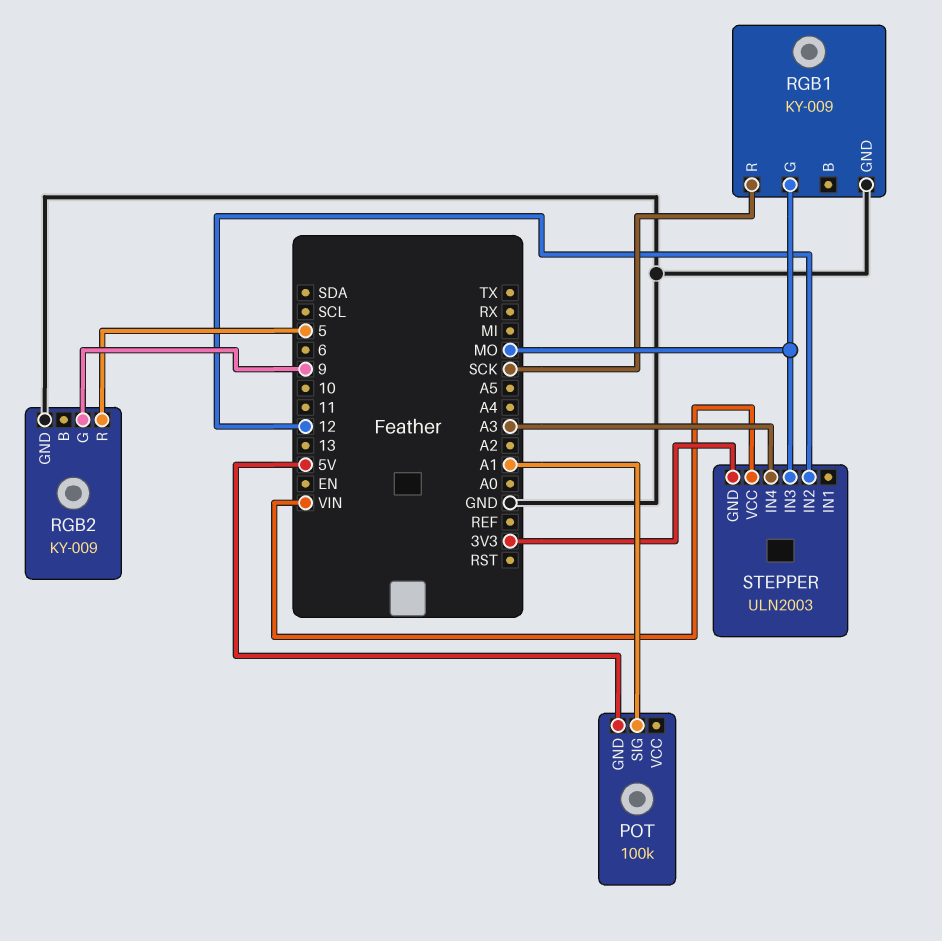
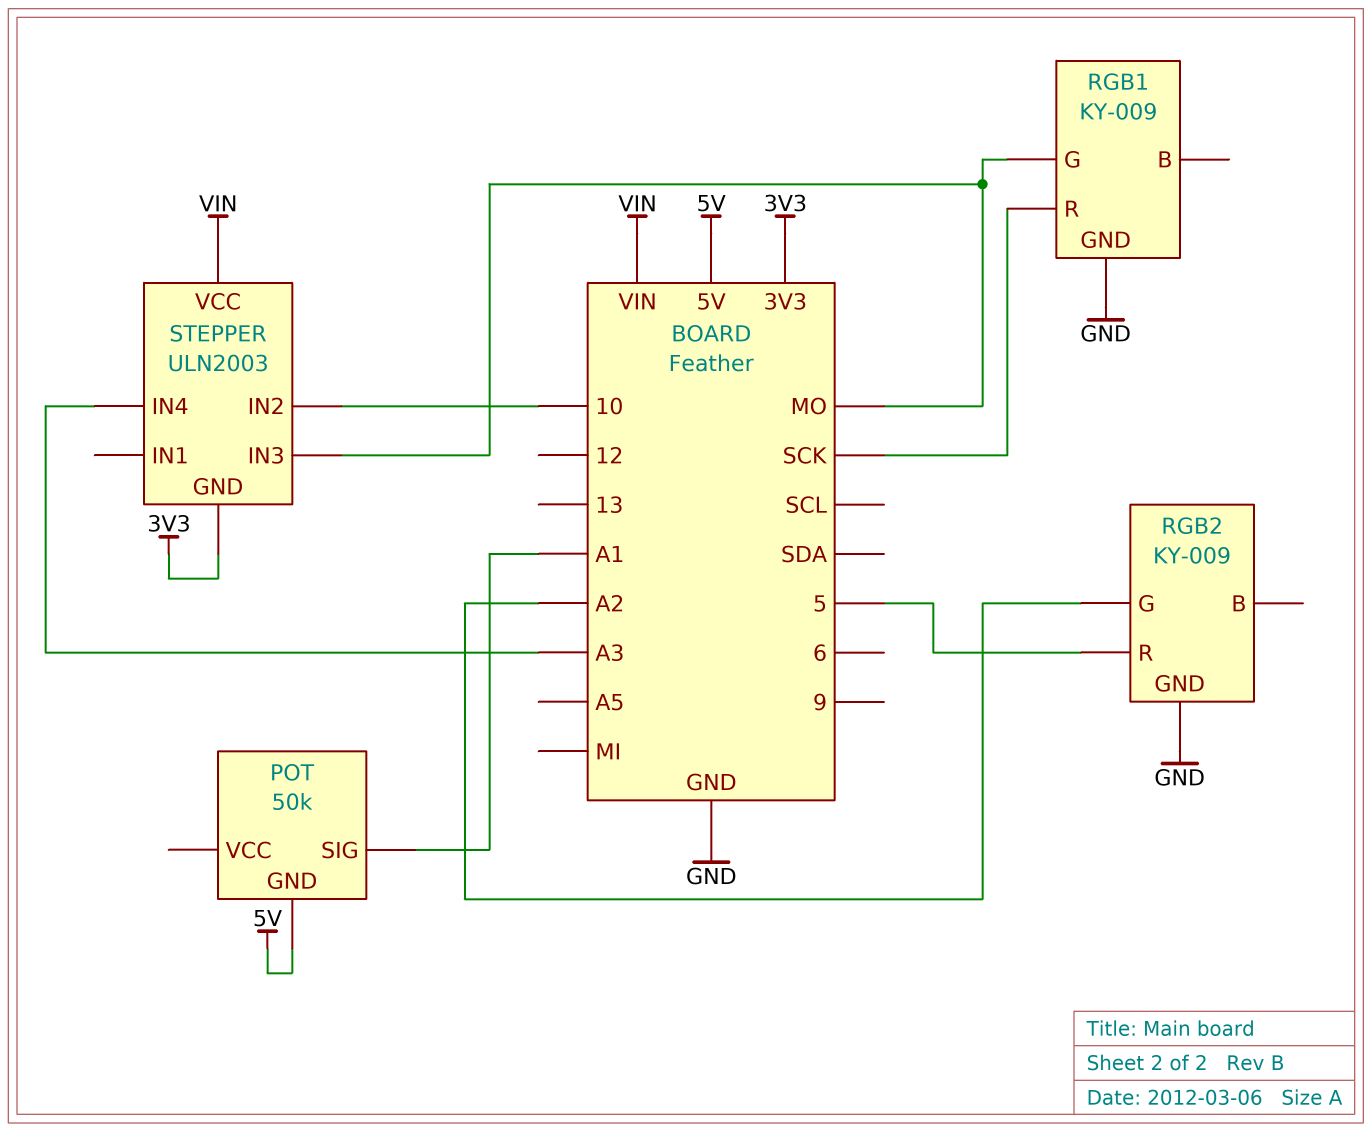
POT: 100k -> 50k
RGB2 pin G: 9 -> A2
STEPPER pin IN2: 12 -> 10

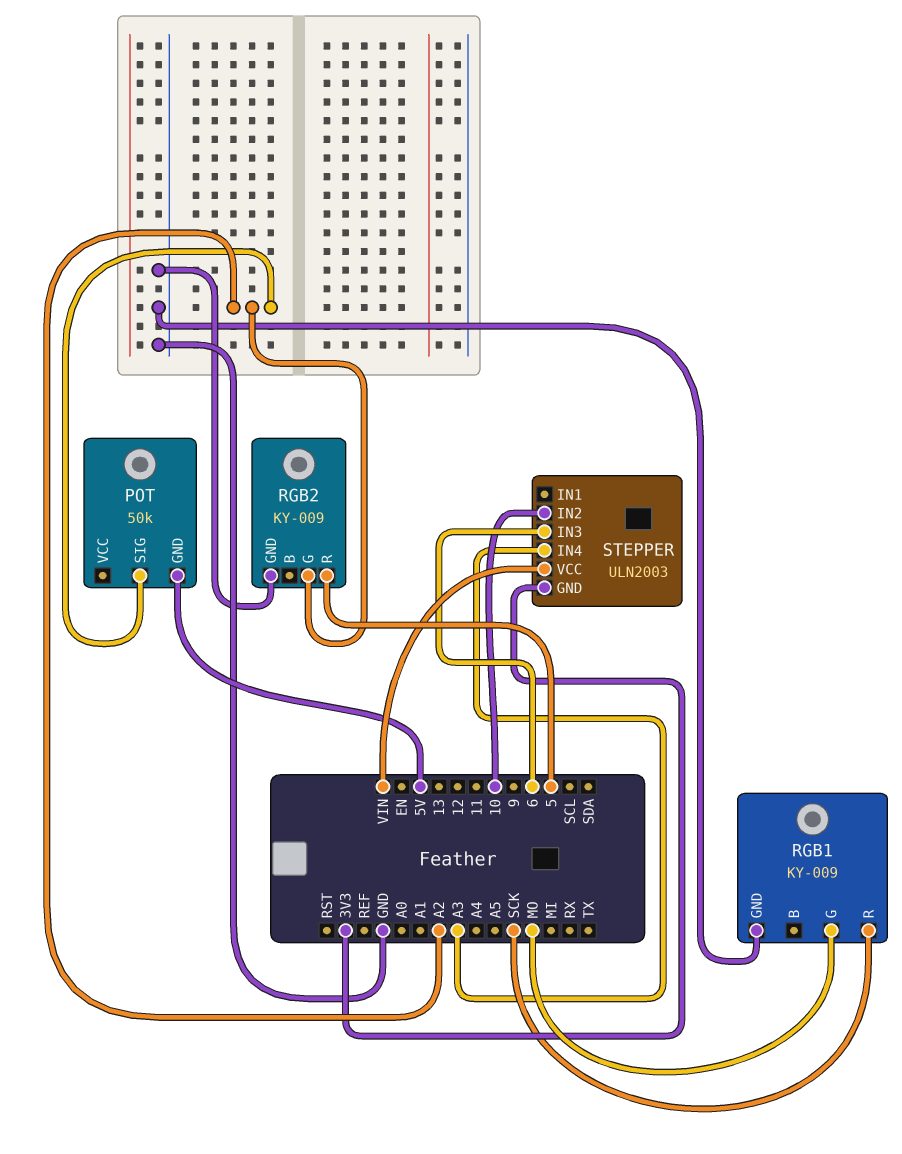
POT pin SIG: A1 -> A2
STEPPER pin IN3: MO -> 6

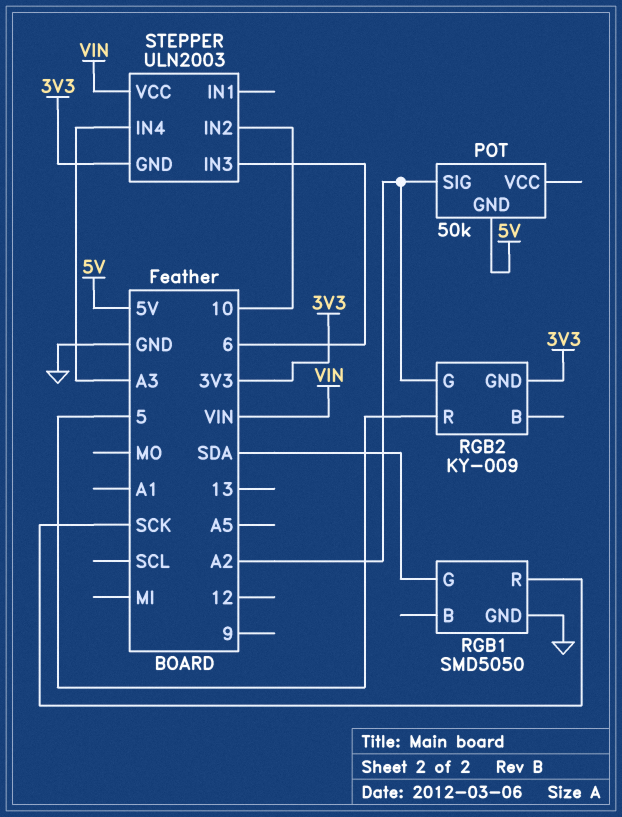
RGB1: KY-009 -> SMD5050
RGB1 pin G: MO -> SDA
RGB2 pin GND: GND -> 3V3

